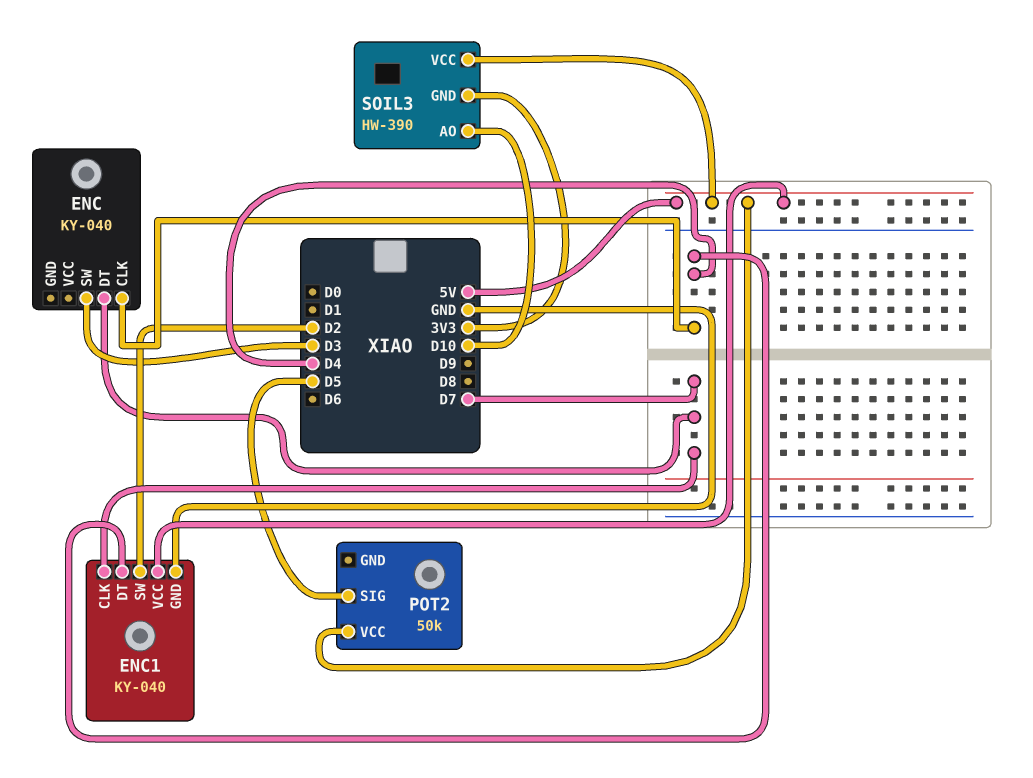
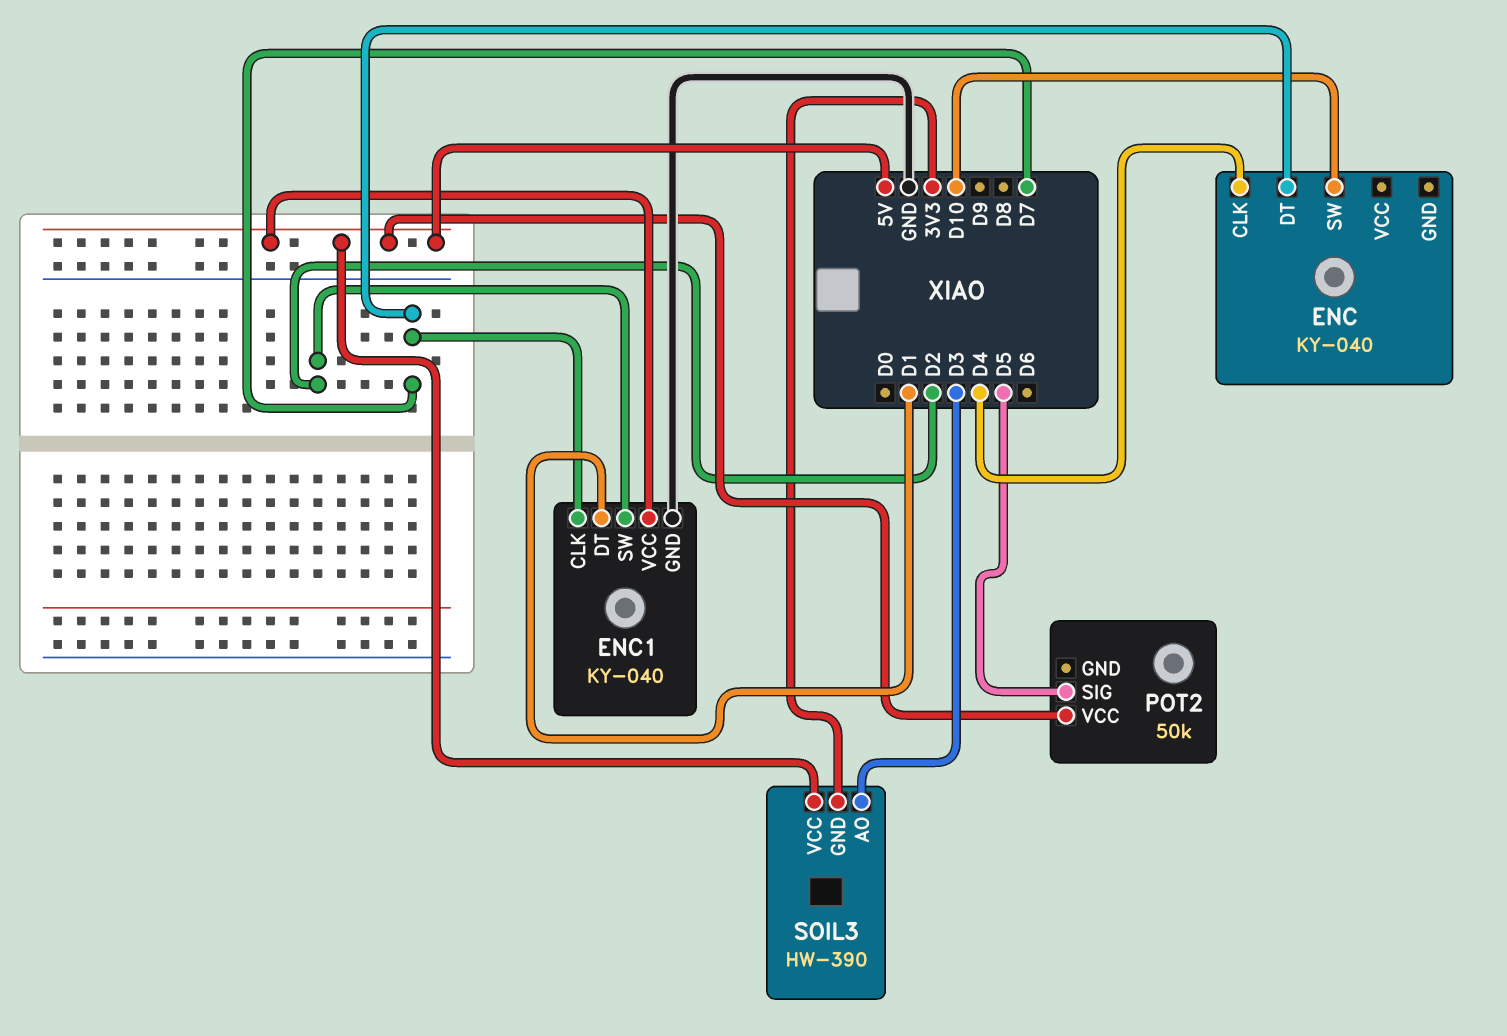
ENC pin SW: D3 -> D10
ENC1 pin DT: D4 -> D1
SOIL3 pin AO: D10 -> D3

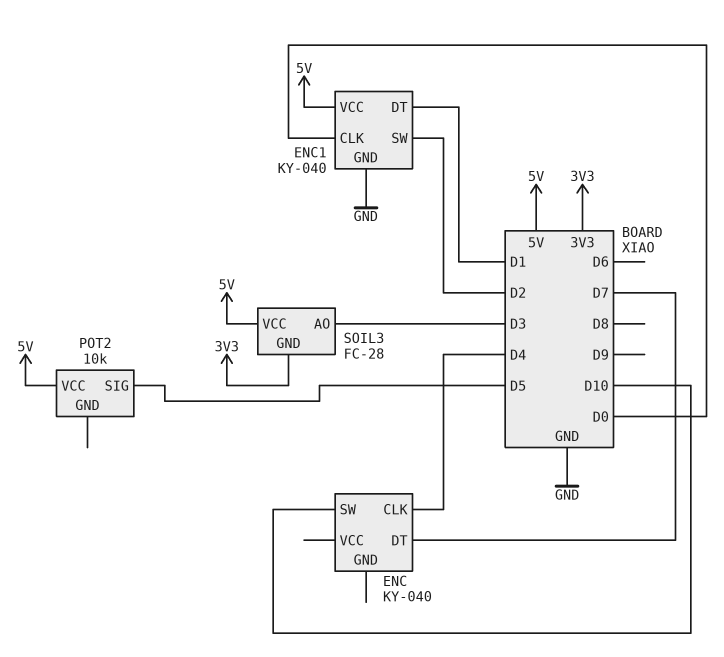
ENC1 pin CLK: D7 -> D0
POT2: 50k -> 10k
SOIL3: HW-390 -> FC-28

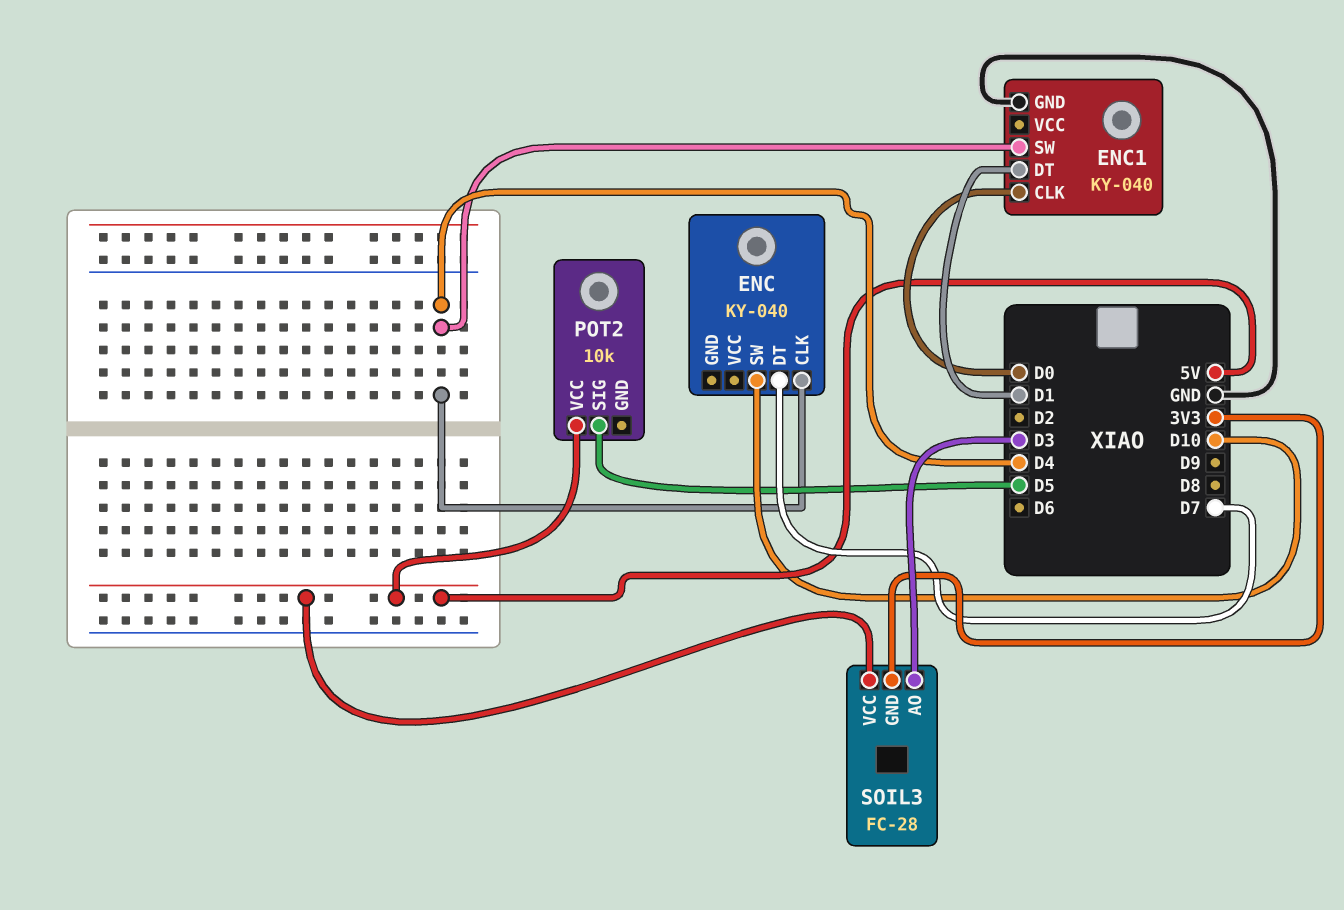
ENC1 pin SW: D2 -> D4
ENC1 pin VCC: 5V -> none

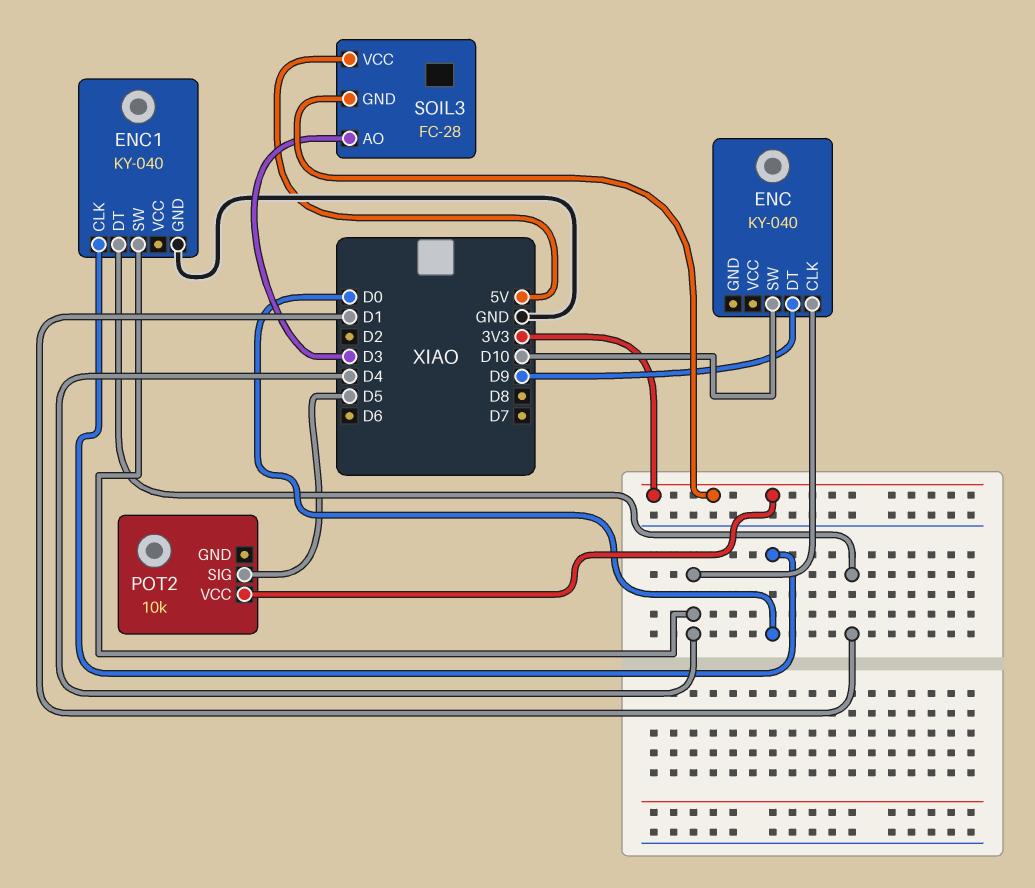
ENC pin DT: D7 -> D9
POT2 pin VCC: 5V -> 3V3

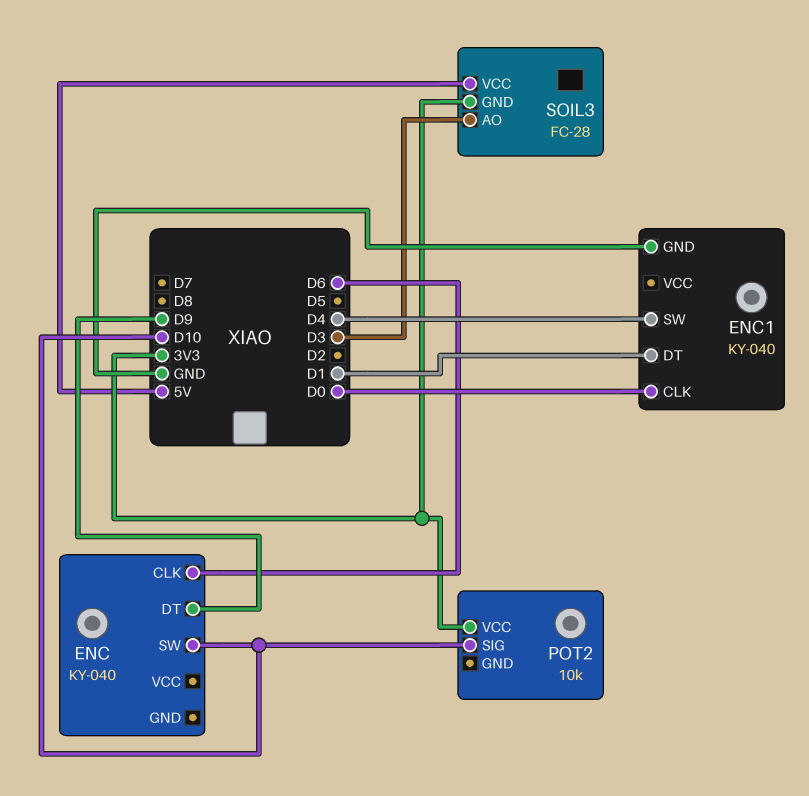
ENC pin CLK: D4 -> D6
POT2 pin SIG: D5 -> D10

